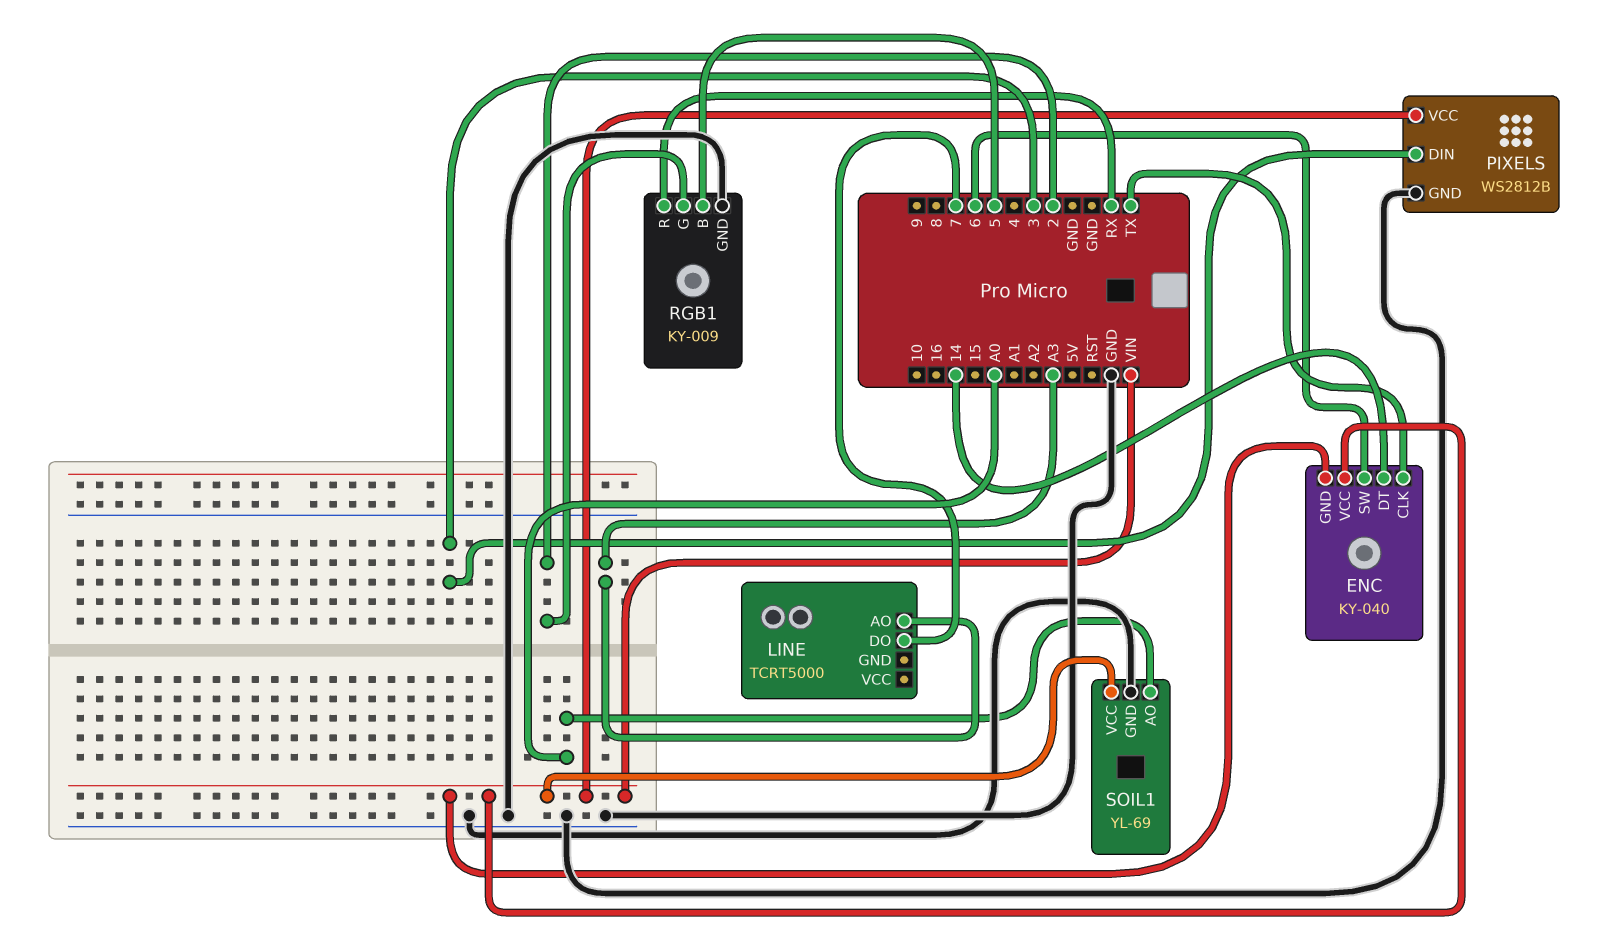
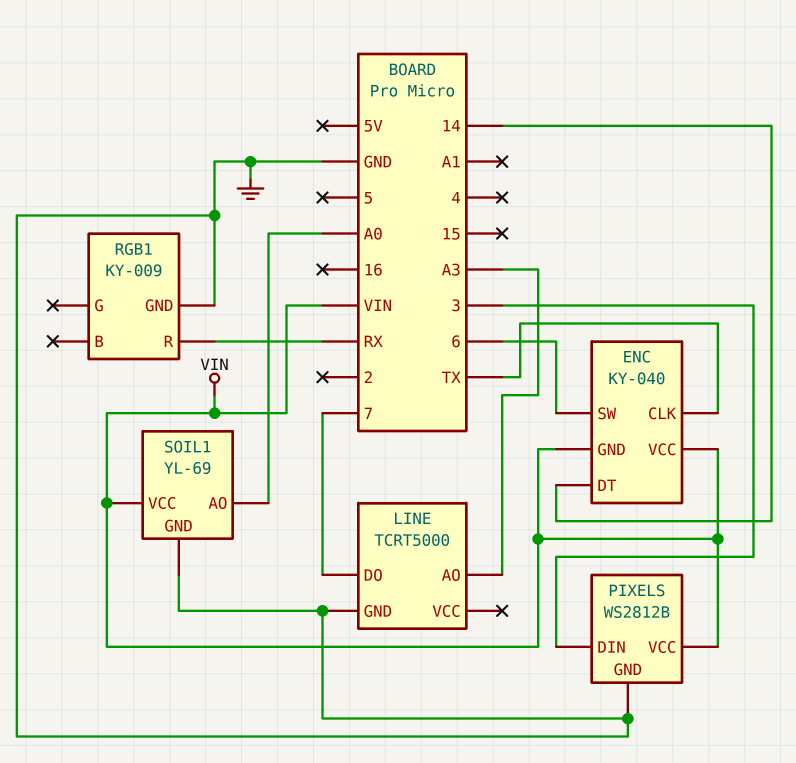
LINE pin GND: none -> GND
RGB1 pin B: 5 -> none
RGB1 pin G: 2 -> none

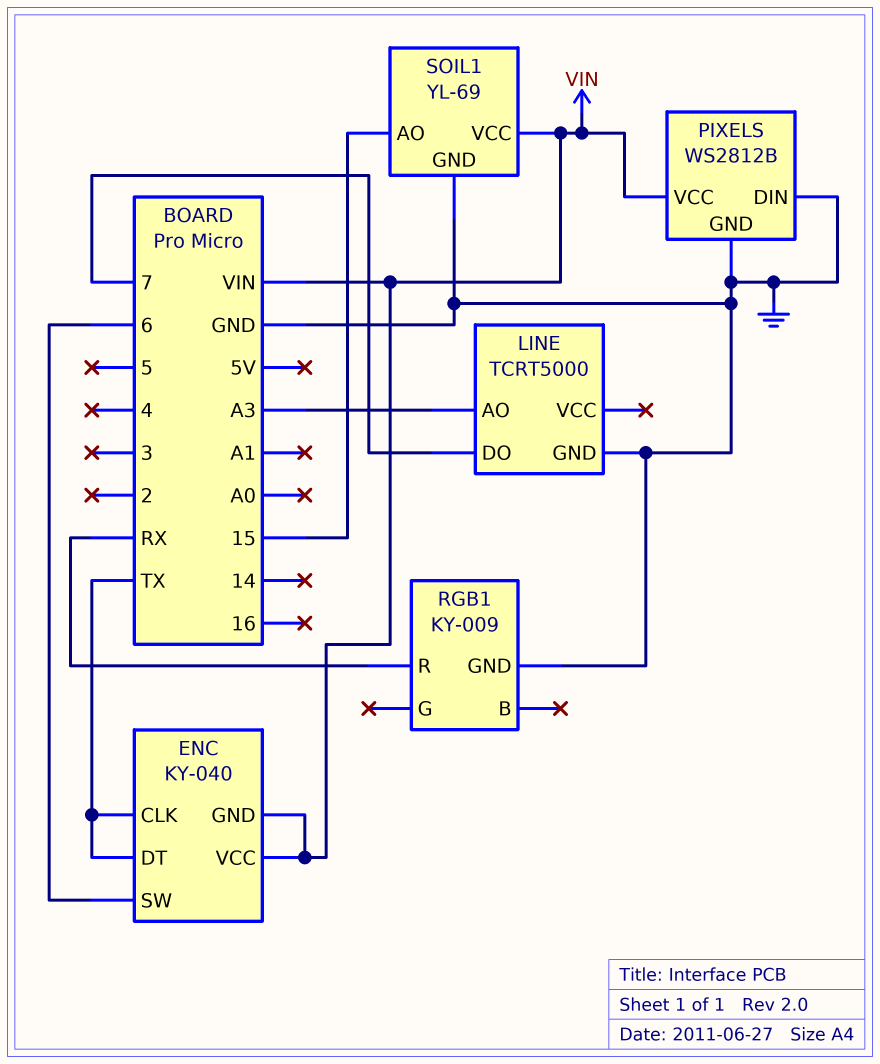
ENC pin DT: 14 -> TX
PIXELS pin DIN: 3 -> GND
SOIL1 pin AO: A0 -> 15

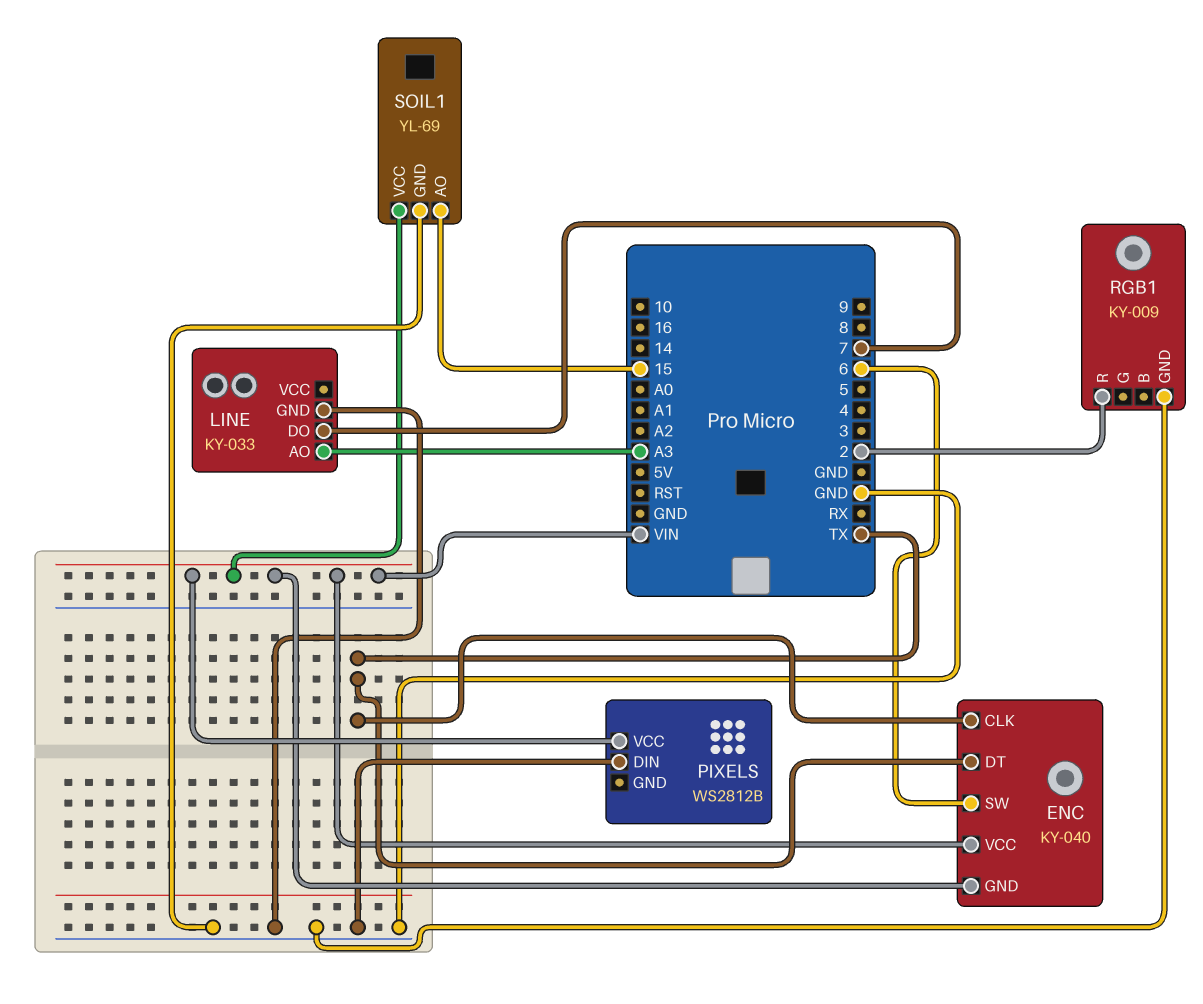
LINE: TCRT5000 -> KY-033
PIXELS pin GND: GND -> none
RGB1 pin R: RX -> 2

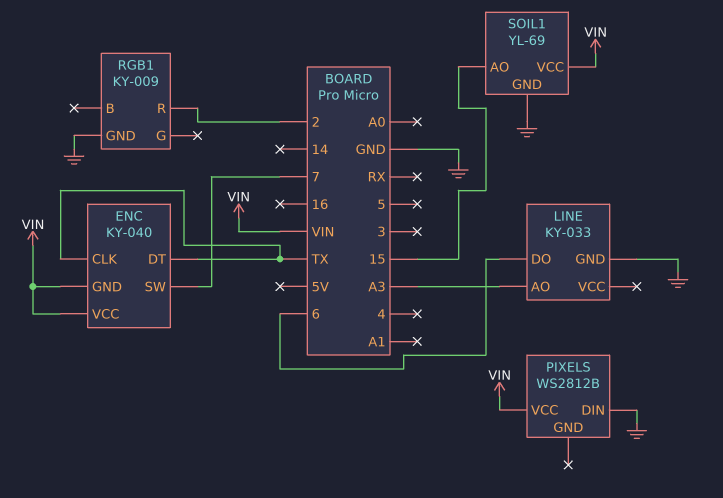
ENC pin SW: 6 -> 7
LINE pin DO: 7 -> 6

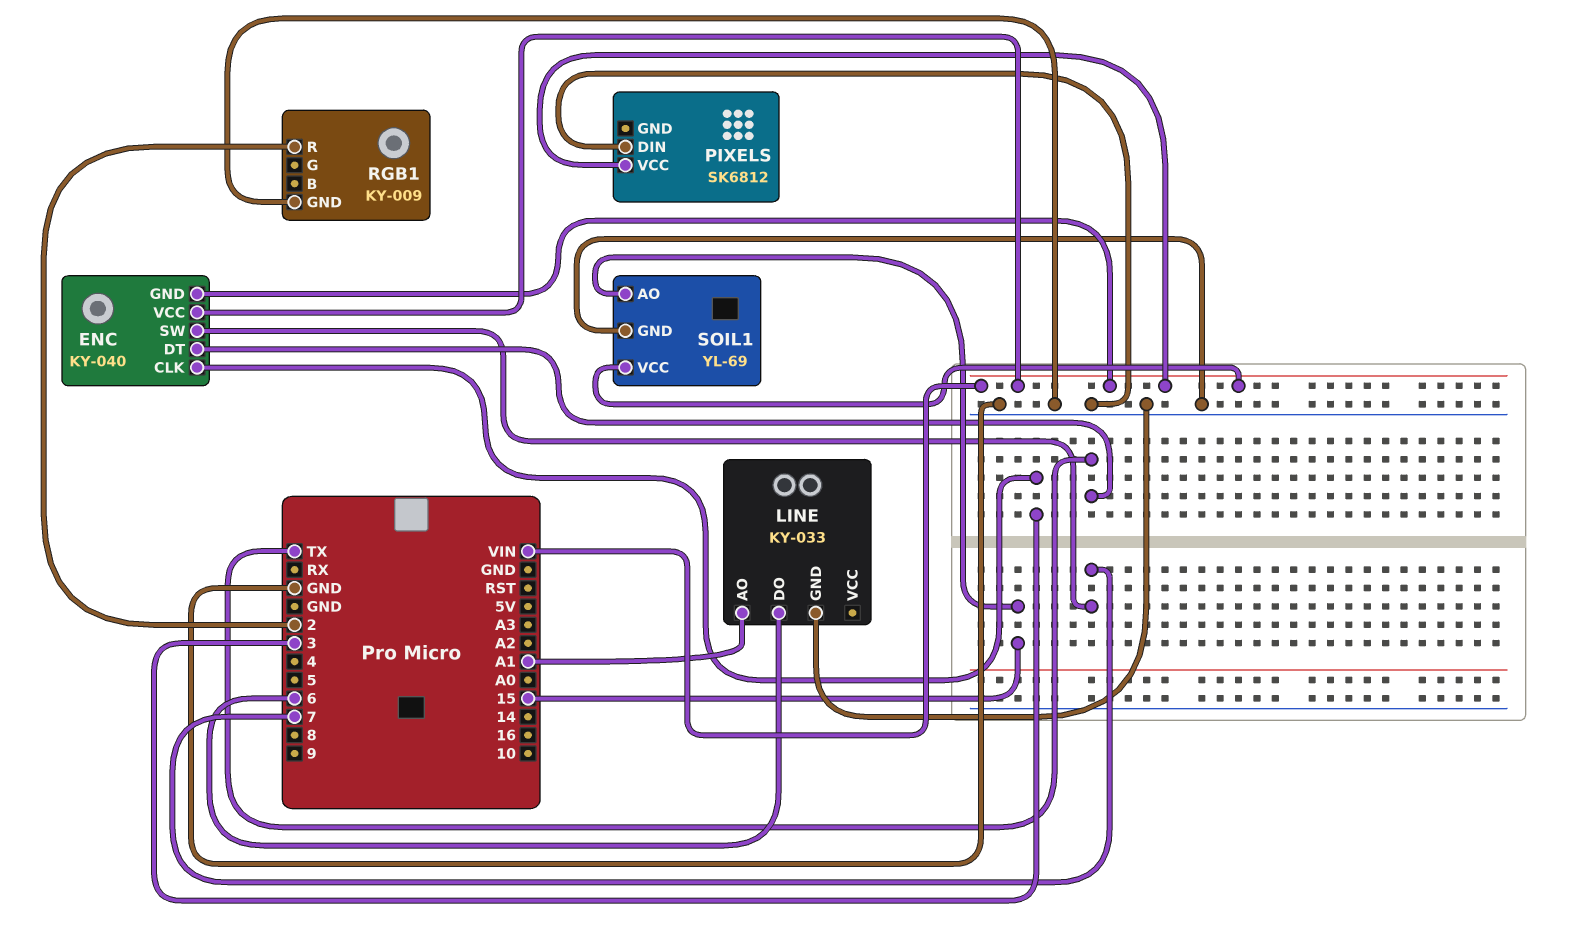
ENC pin CLK: TX -> 3
LINE pin AO: A3 -> A1
PIXELS: WS2812B -> SK6812

